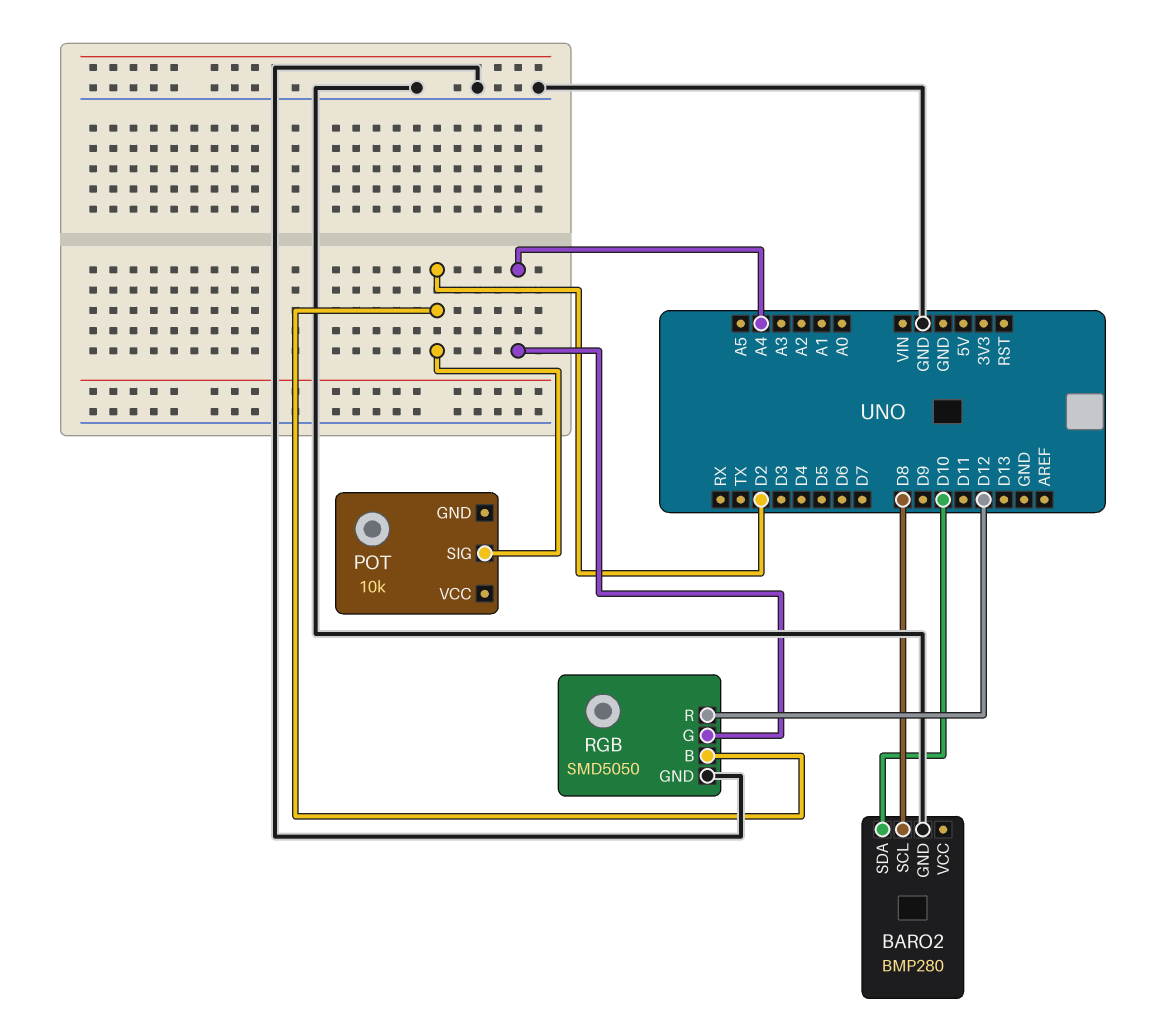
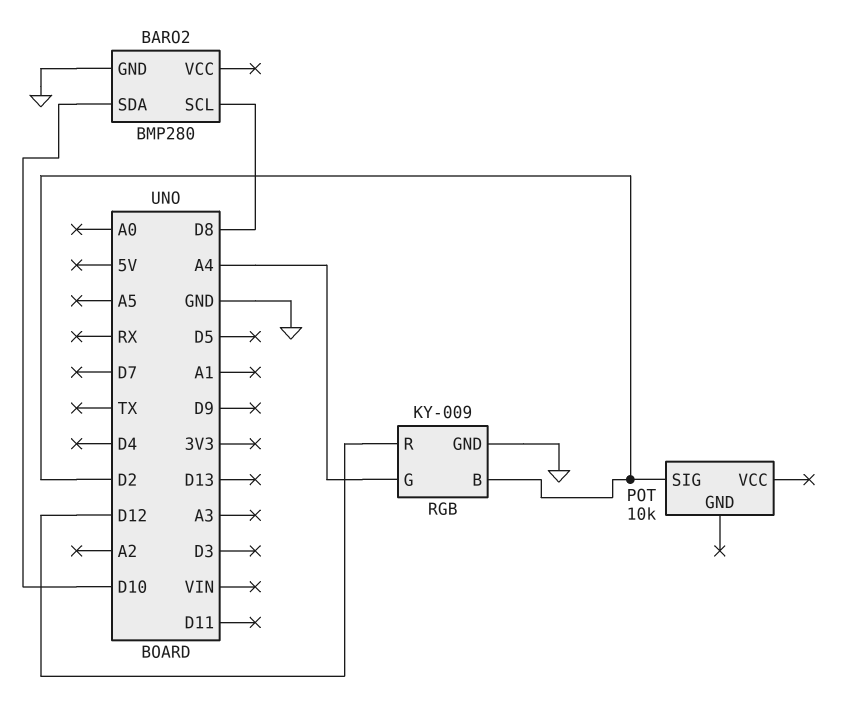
RGB: SMD5050 -> KY-009

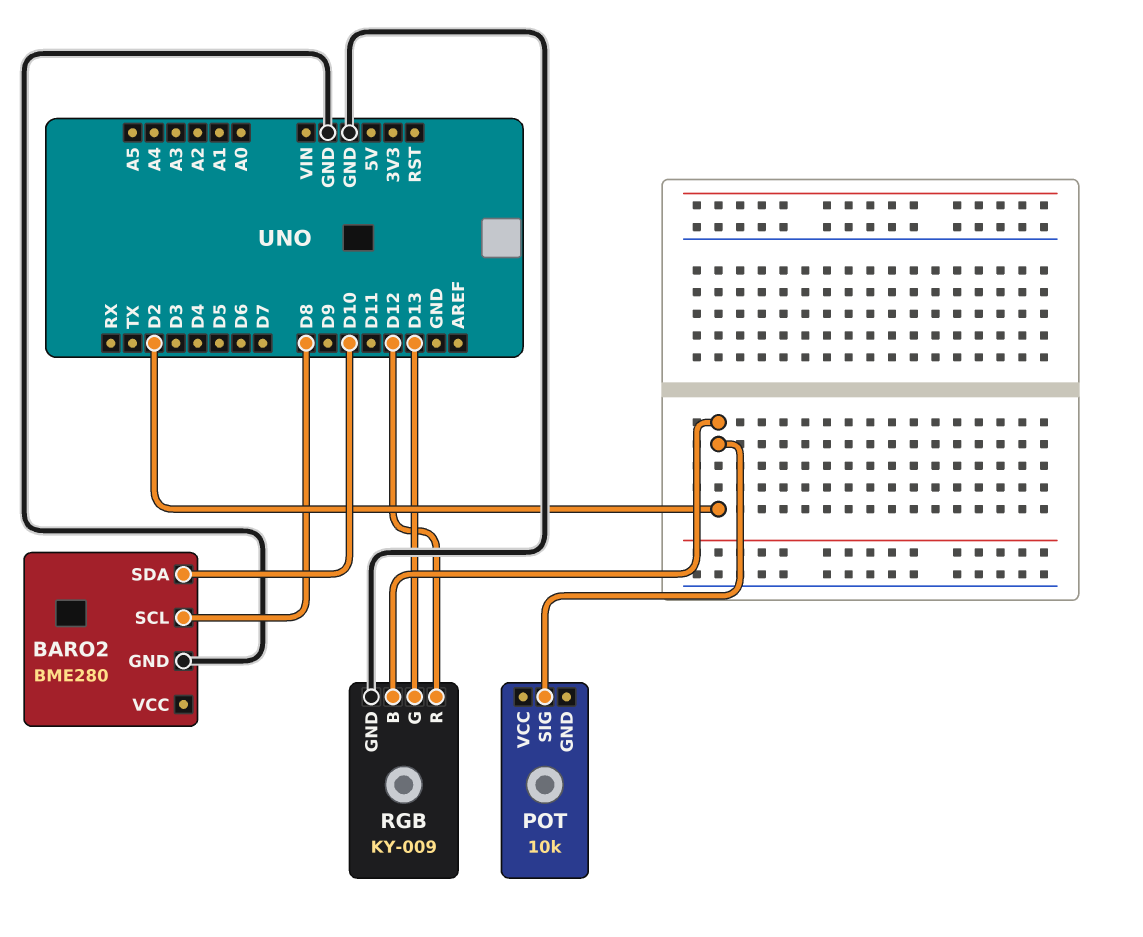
BARO2: BMP280 -> BME280
RGB pin G: A4 -> D13

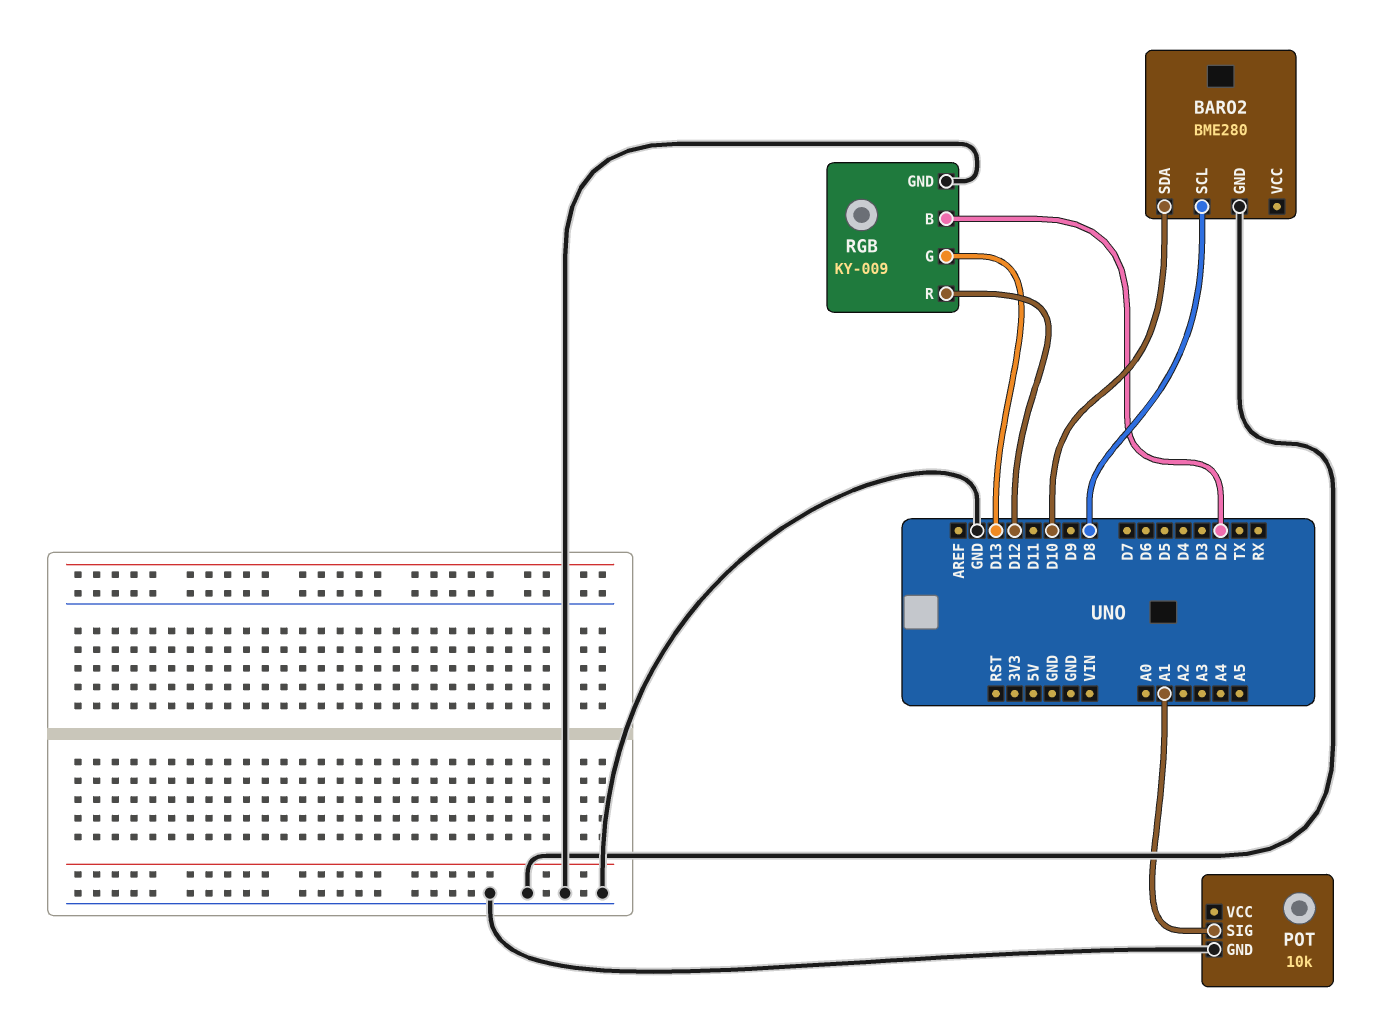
POT pin GND: none -> GND
POT pin SIG: D2 -> A1

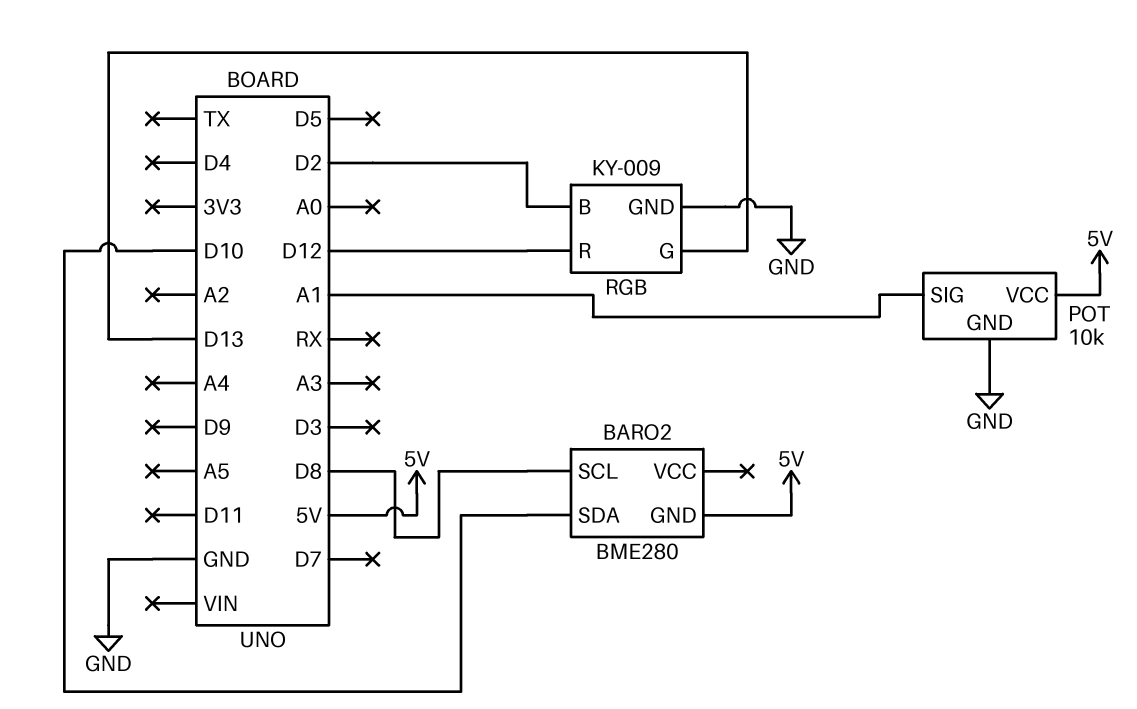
BARO2 pin GND: GND -> 5V
POT pin VCC: none -> 5V

